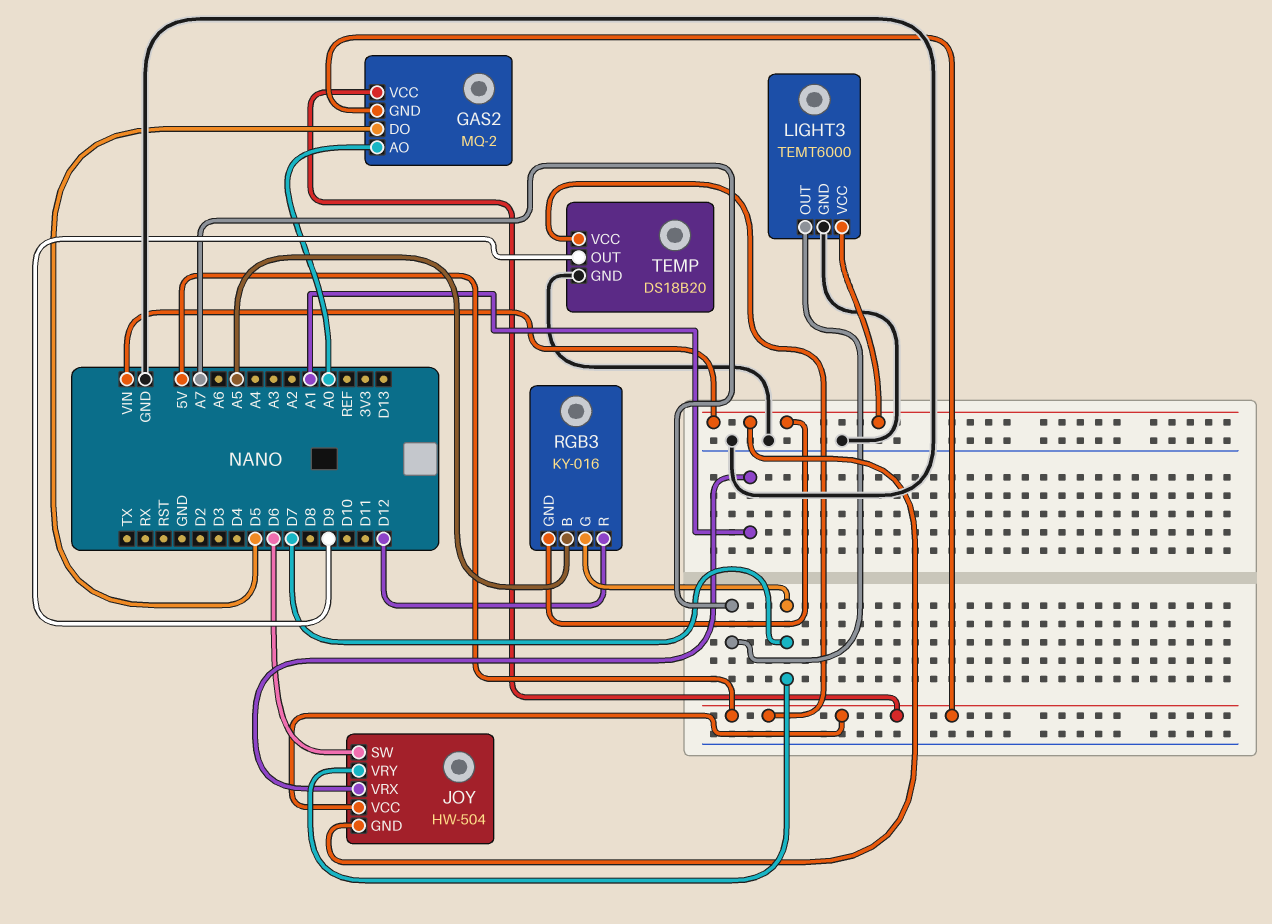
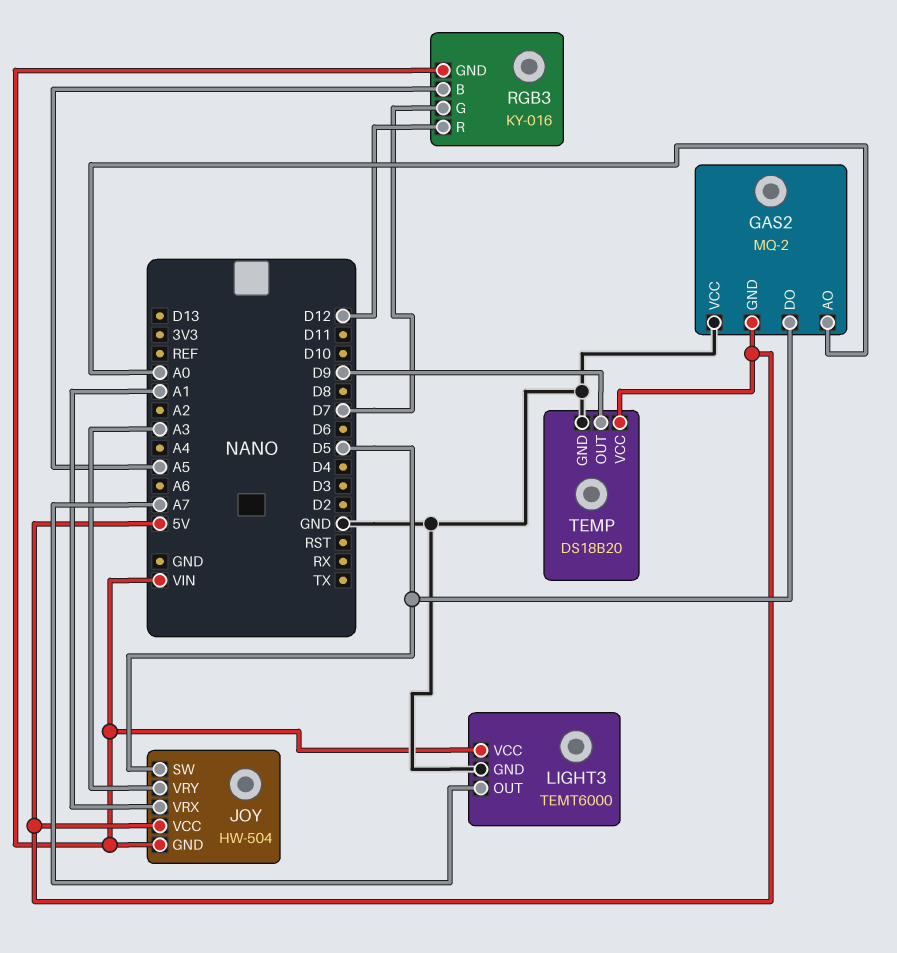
GAS2 pin VCC: 5V -> GND
JOY pin SW: D6 -> D5
JOY pin VRY: D7 -> A3

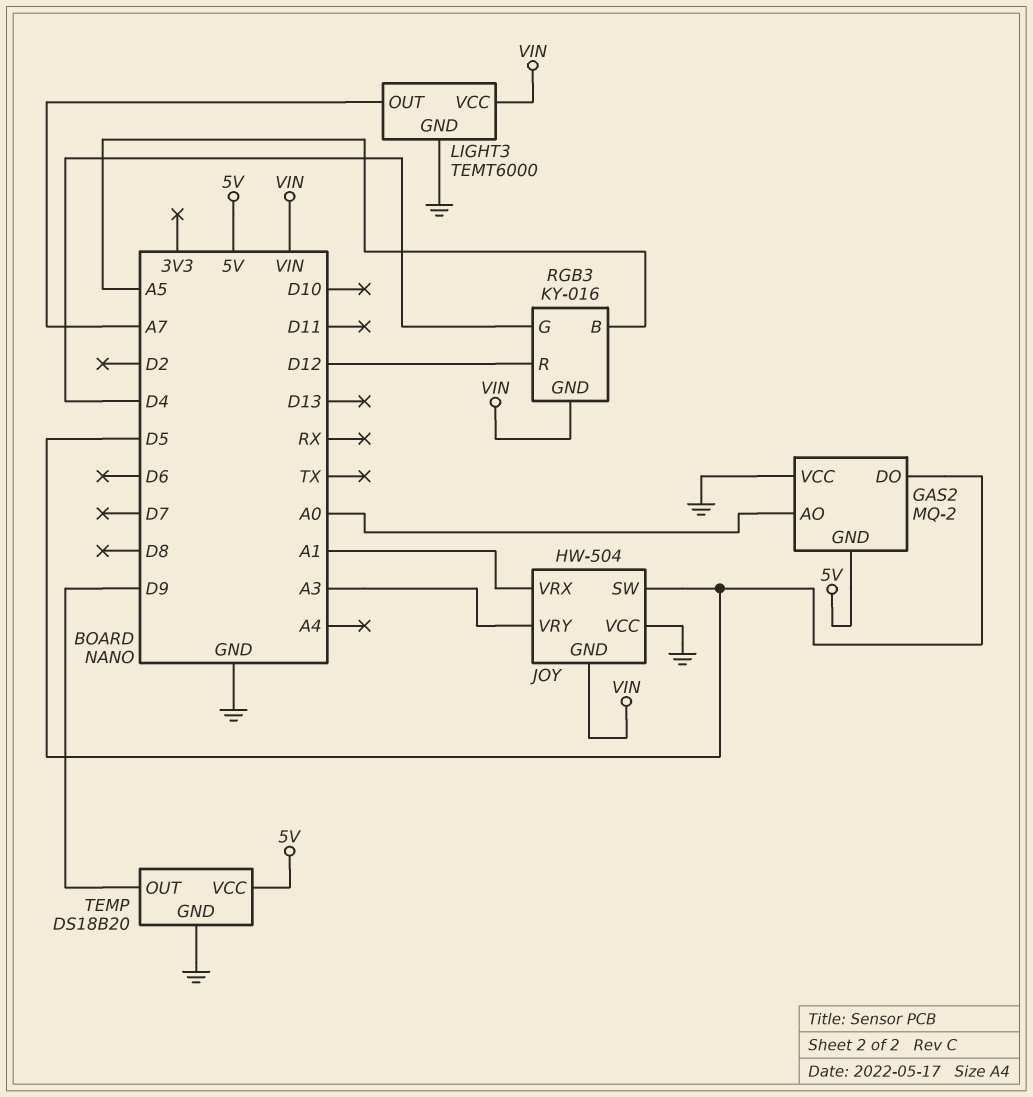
JOY pin VCC: 5V -> GND
RGB3 pin G: D7 -> D4

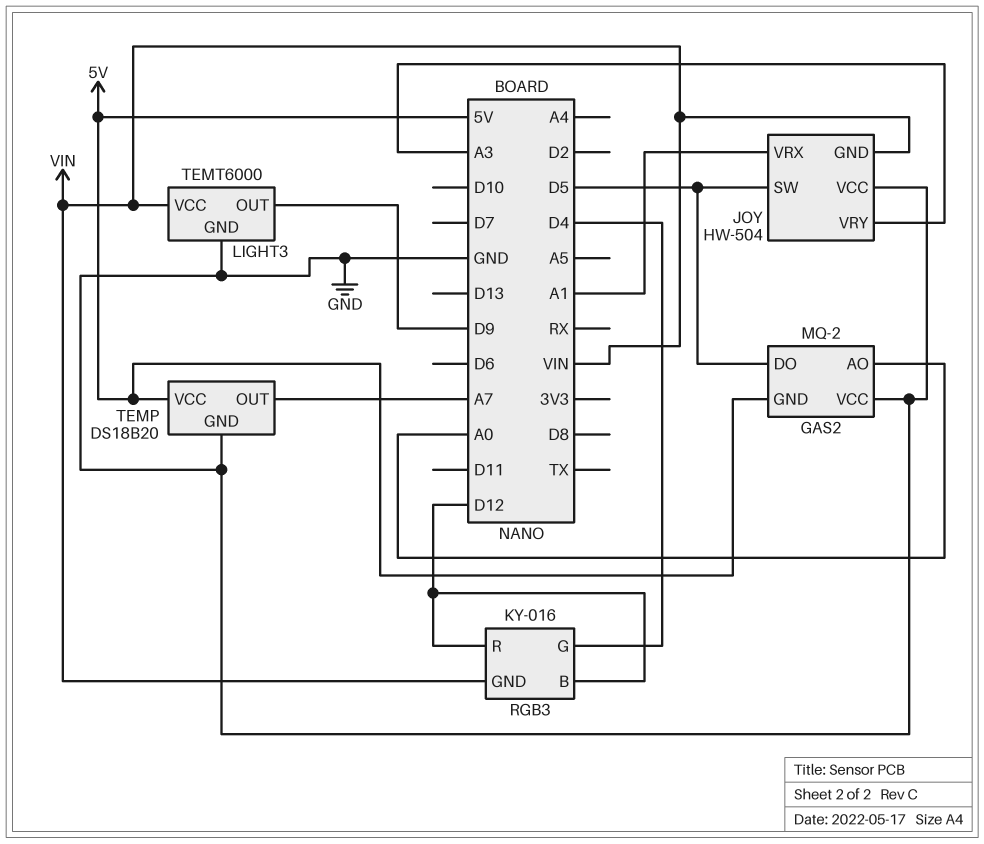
LIGHT3 pin OUT: A7 -> D9
RGB3 pin B: A5 -> D12
TEMP pin OUT: D9 -> A7

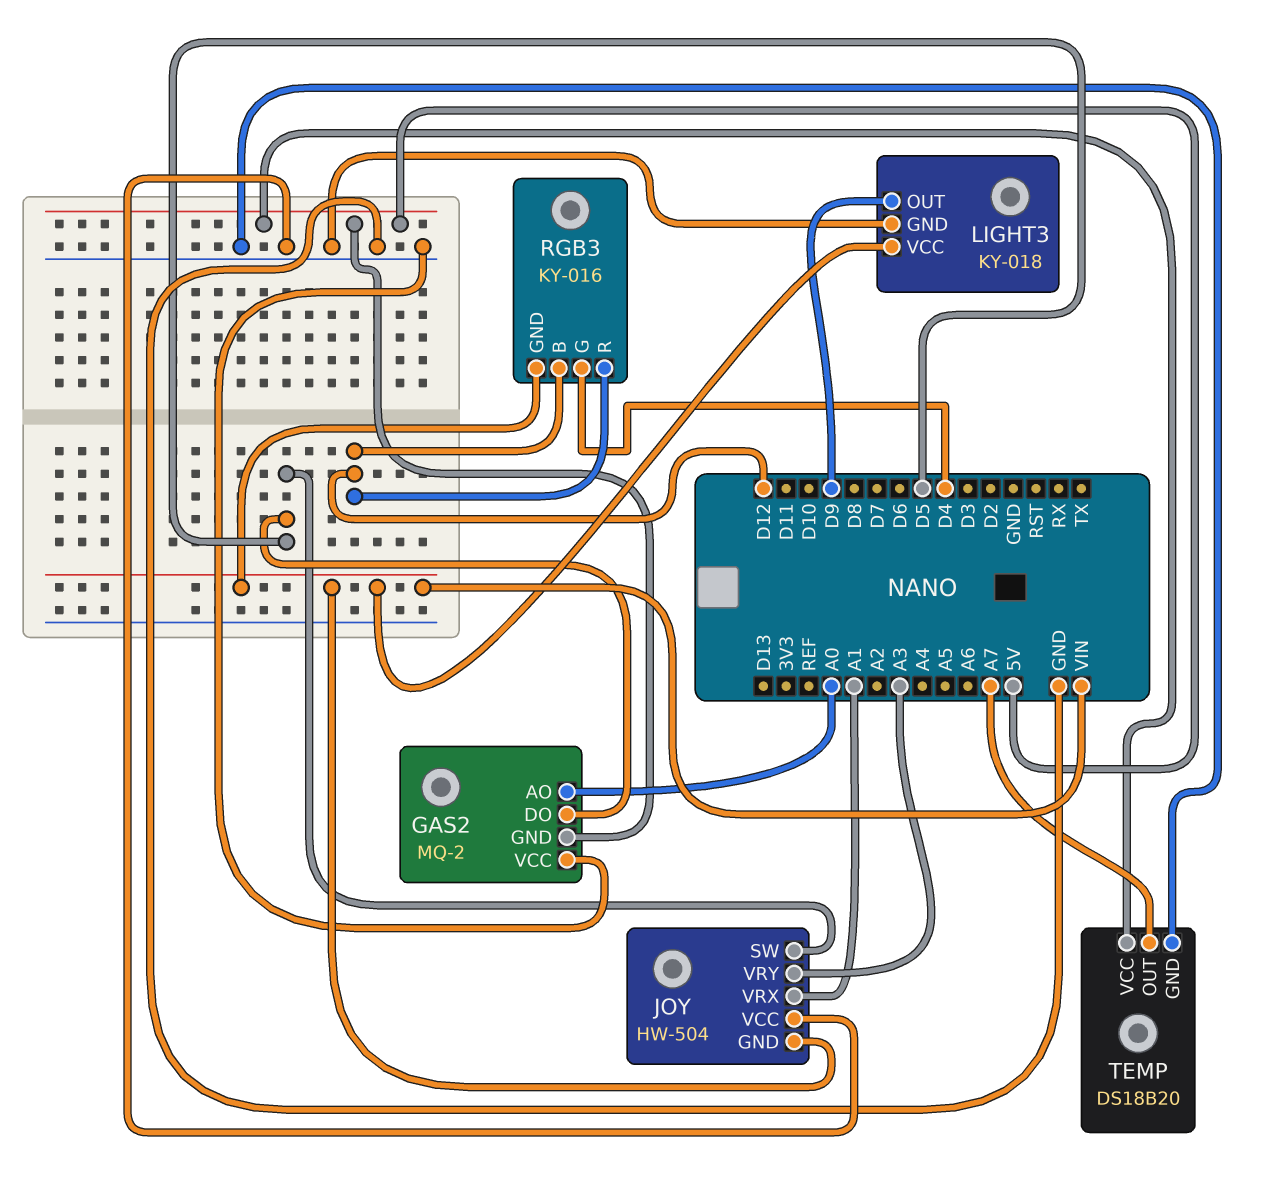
LIGHT3: TEMT6000 -> KY-018

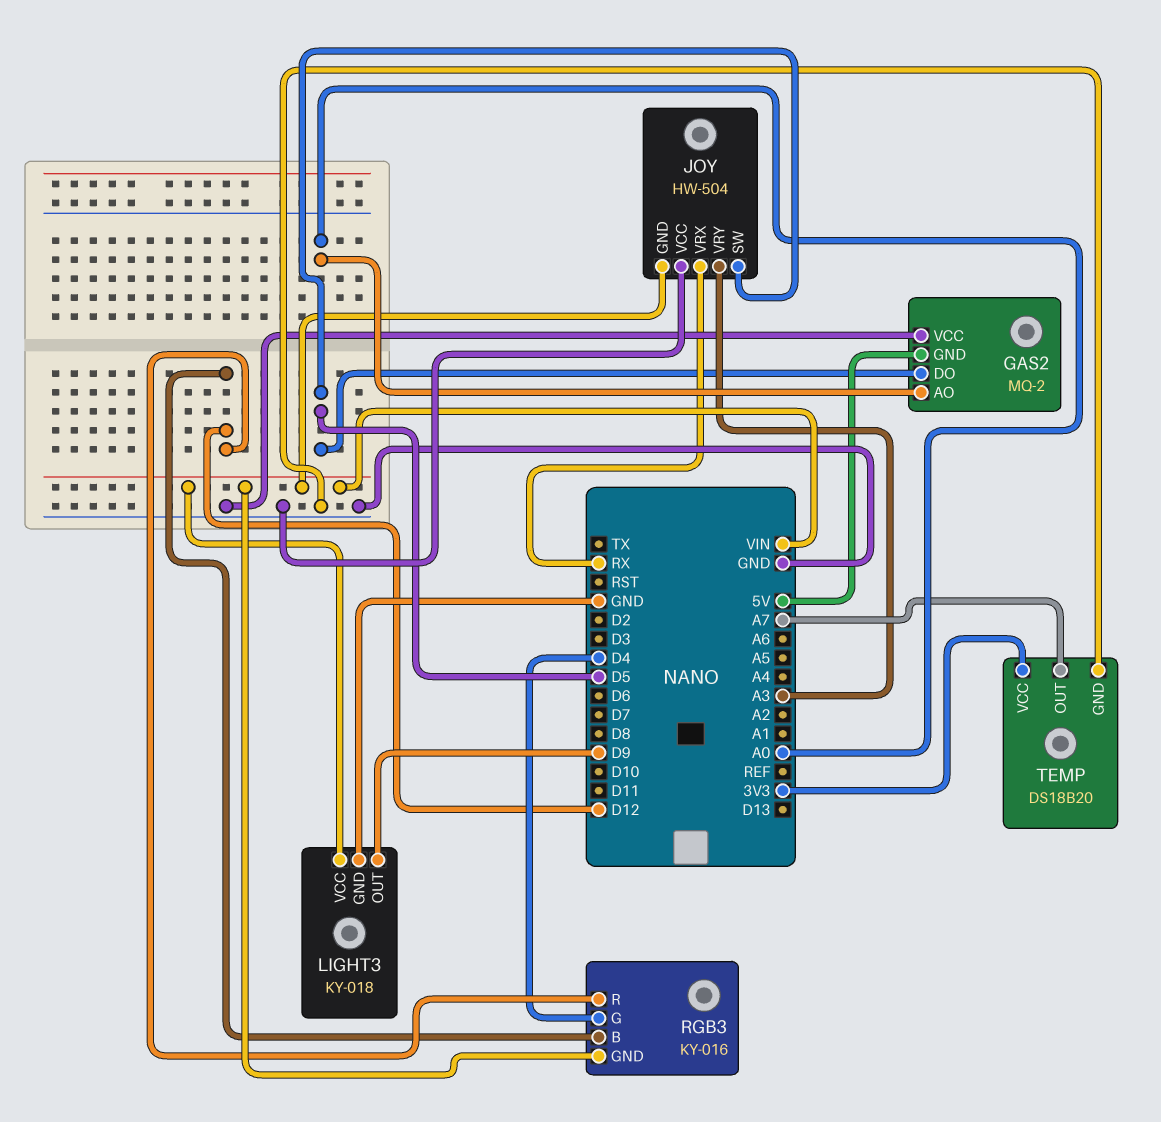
JOY pin VRX: A1 -> RX
TEMP pin VCC: 5V -> 3V3

